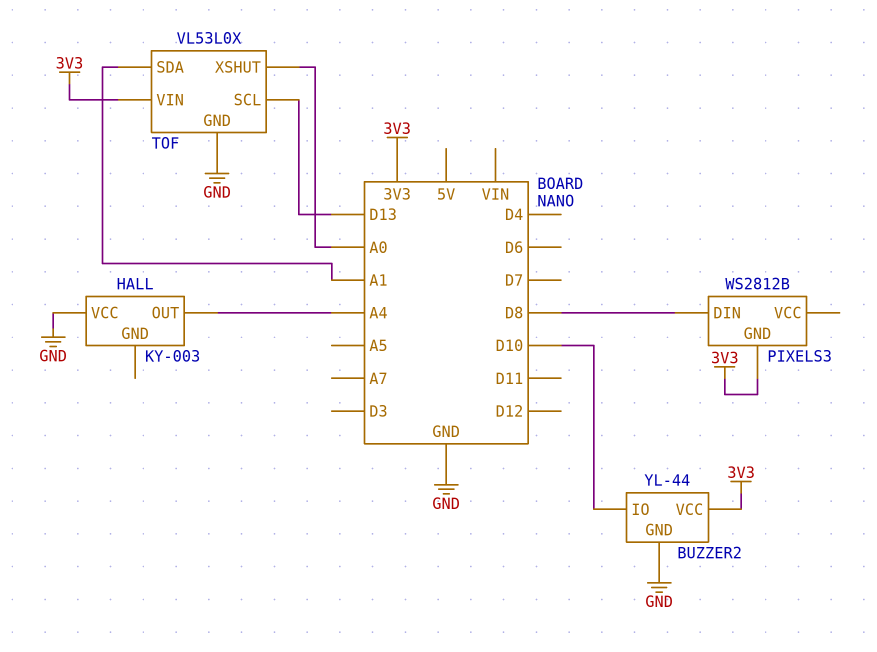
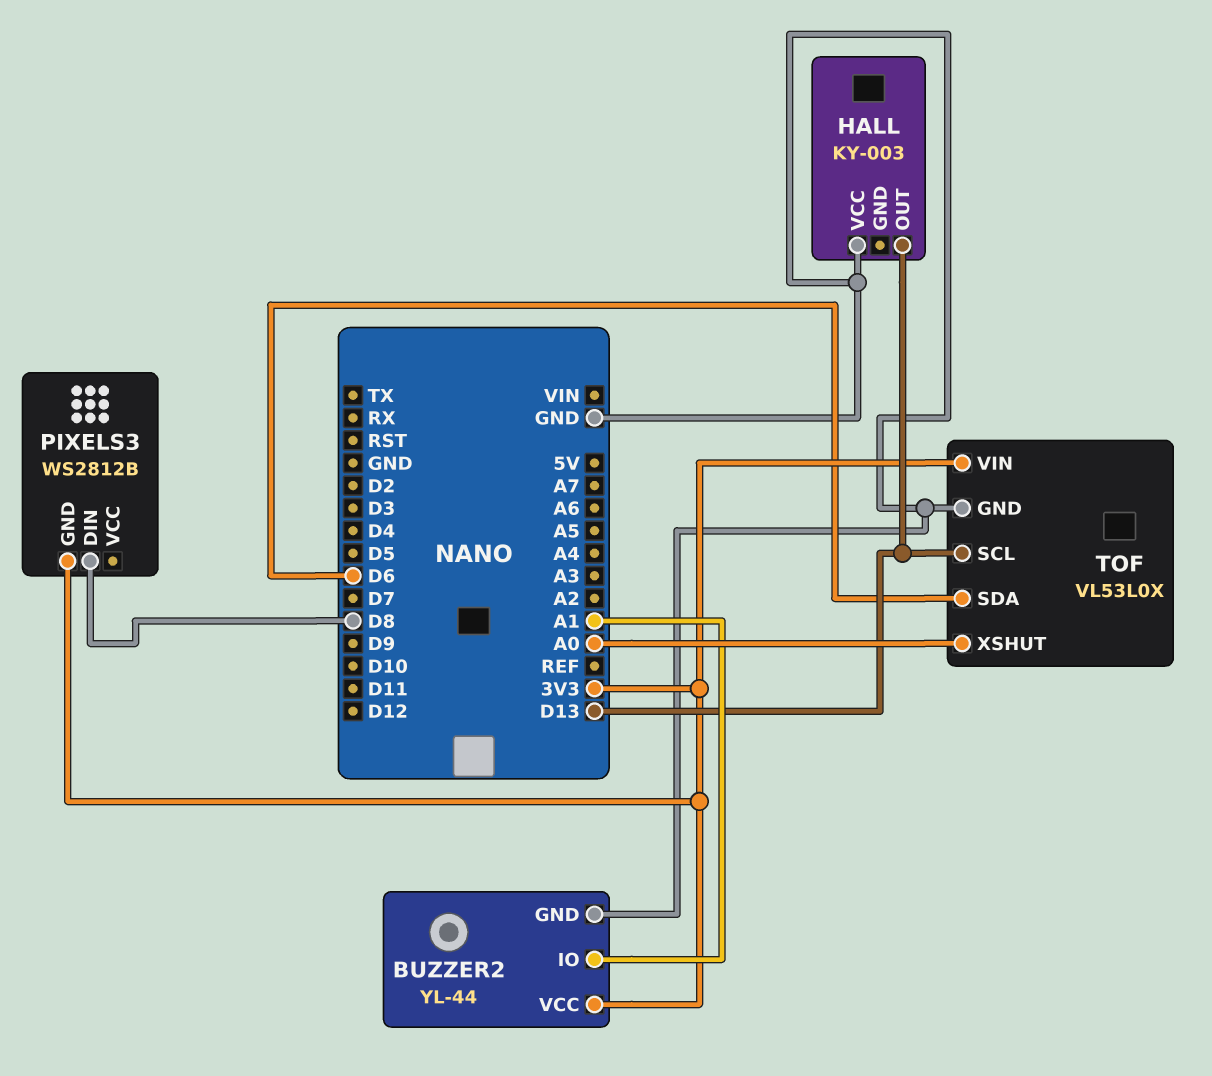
BUZZER2 pin IO: D10 -> A1
HALL pin OUT: A4 -> D13
TOF pin SDA: A1 -> D6

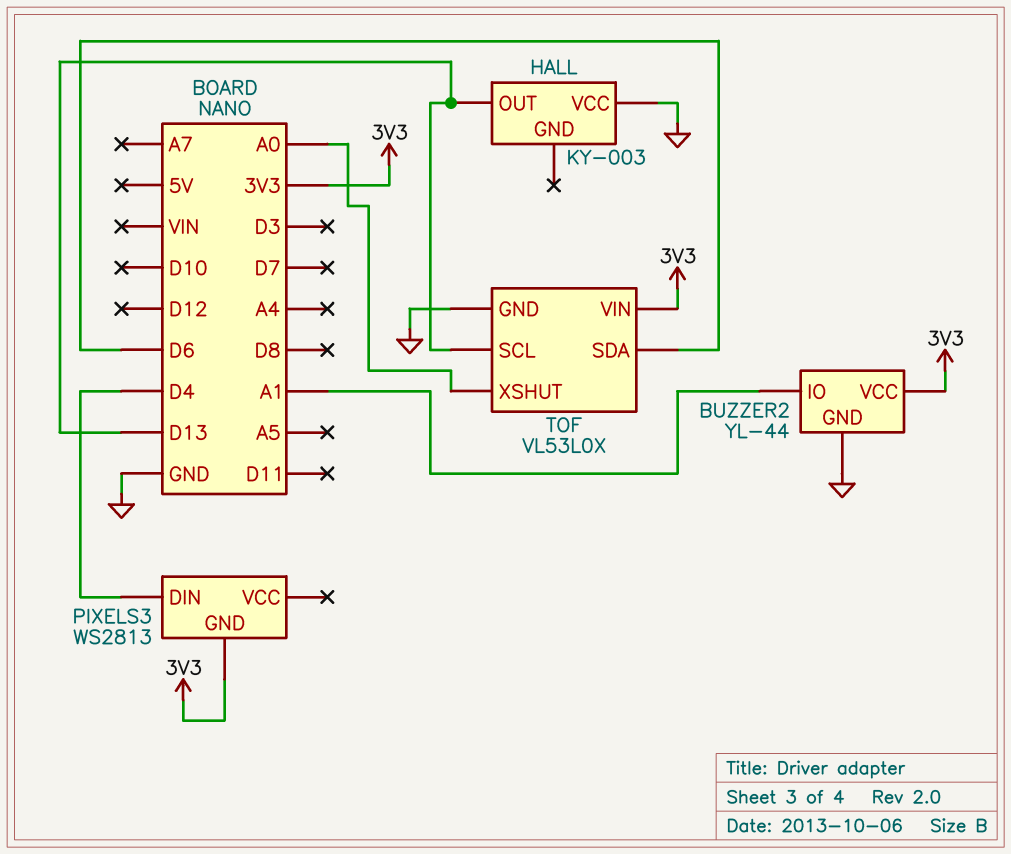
PIXELS3: WS2812B -> WS2813
PIXELS3 pin DIN: D8 -> D4

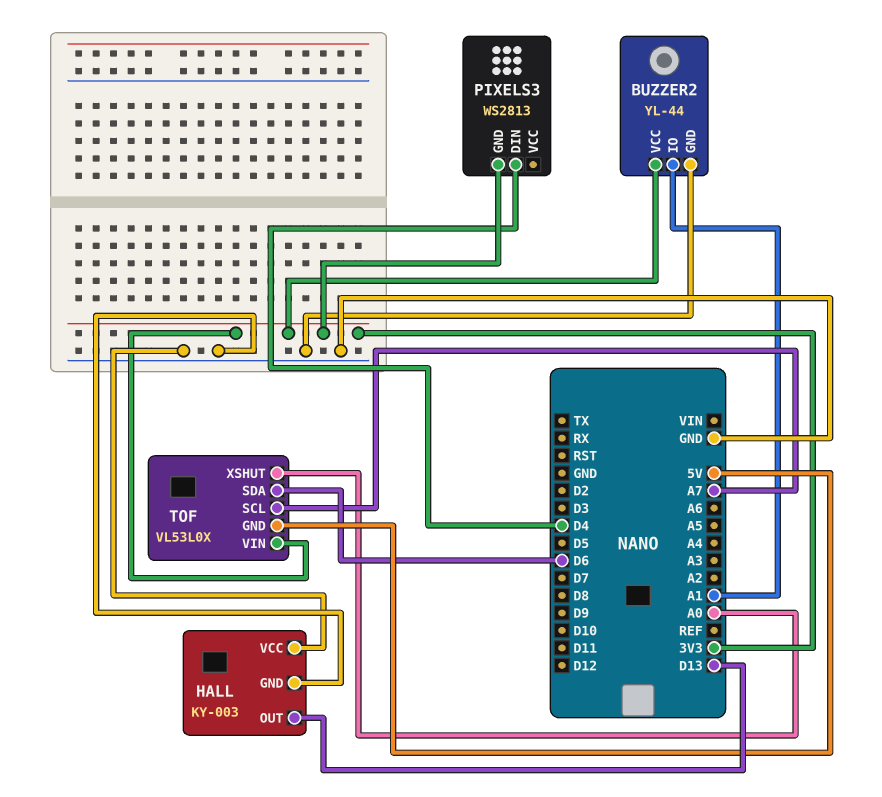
HALL pin GND: none -> GND
TOF pin GND: GND -> 5V
TOF pin SCL: D13 -> A7

